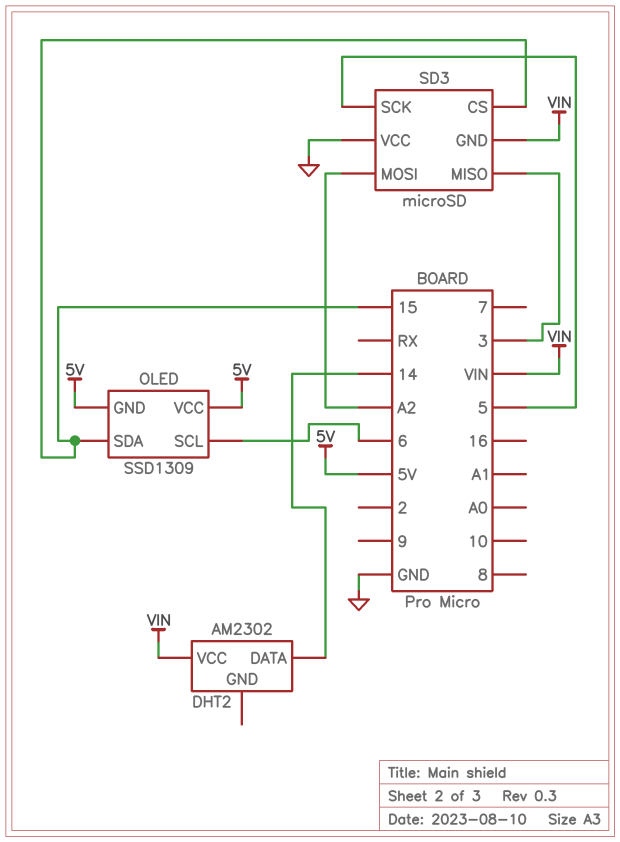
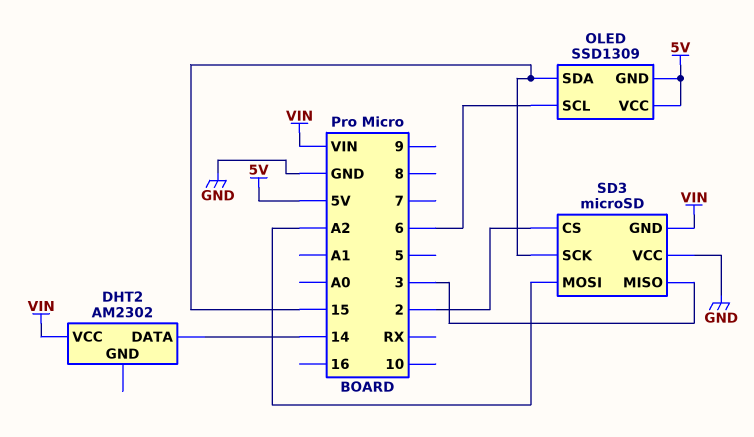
SD3 pin CS: 15 -> 2
SD3 pin SCK: 5 -> 15

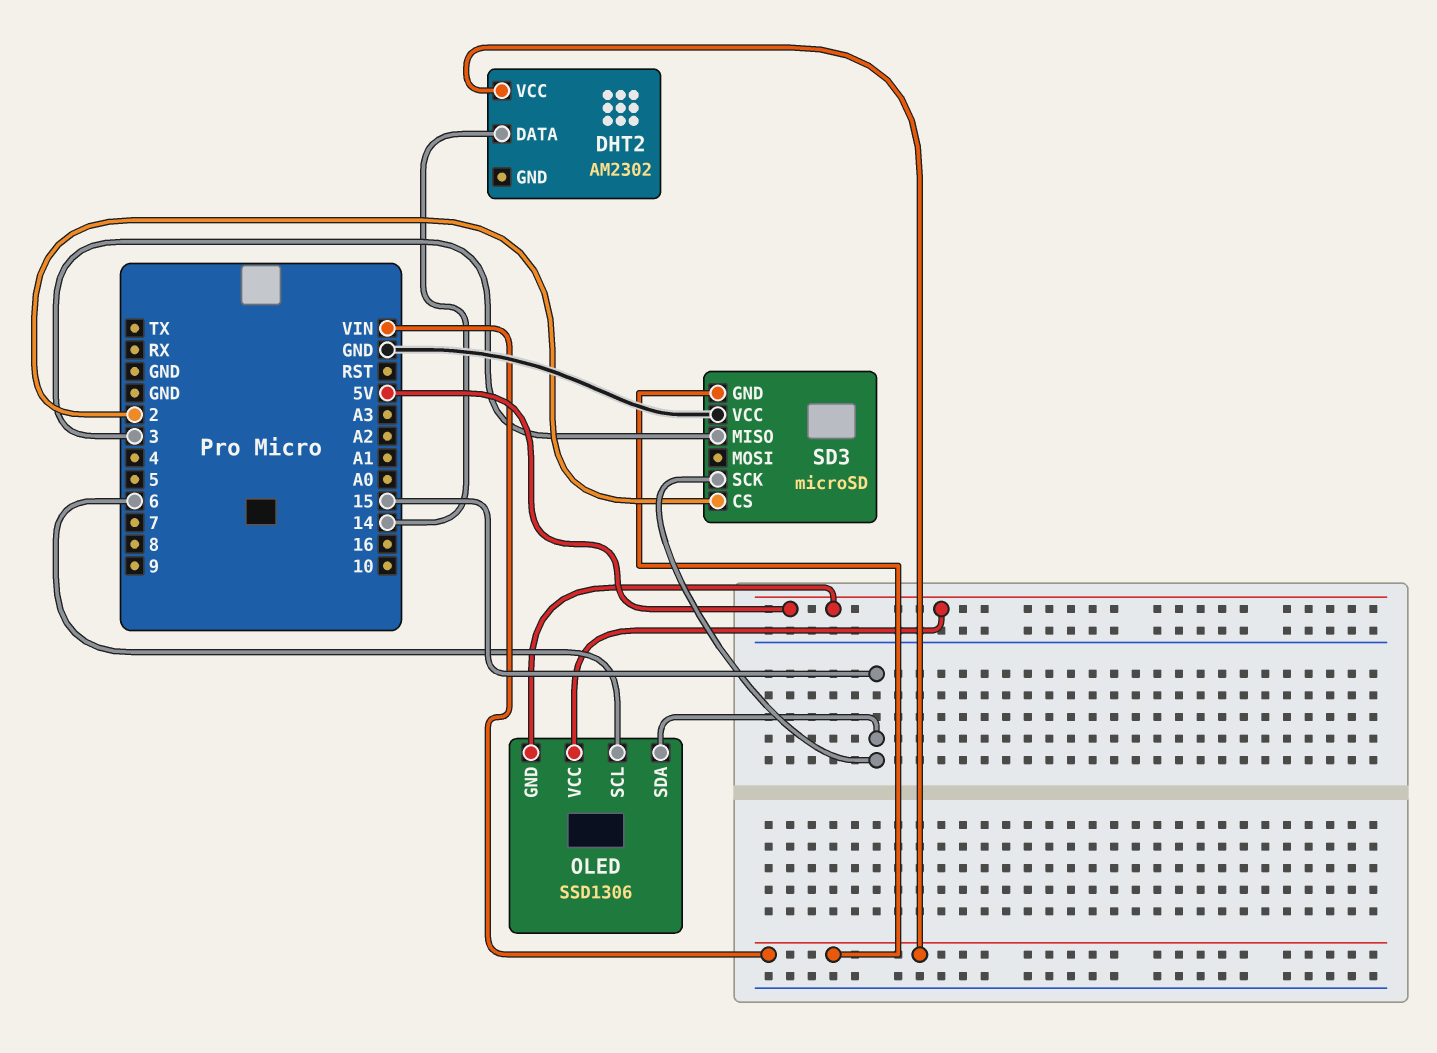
OLED: SSD1309 -> SSD1306
SD3 pin MOSI: A2 -> none

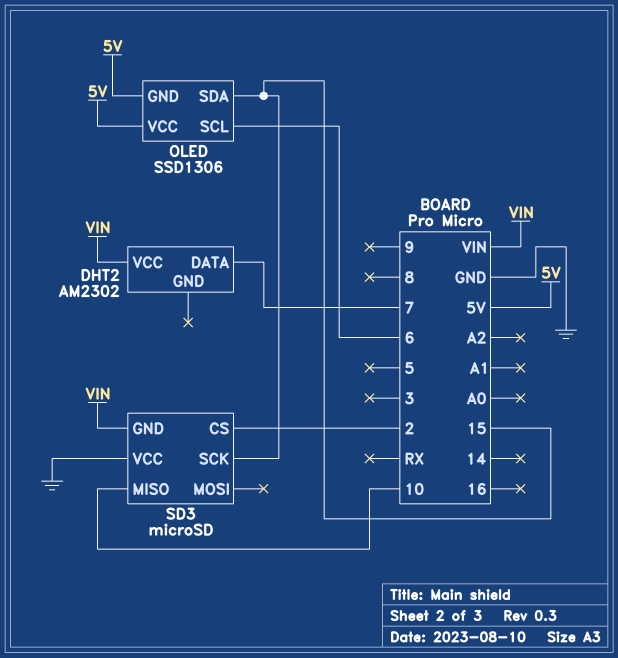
DHT2 pin DATA: 14 -> 7
SD3 pin MISO: 3 -> 10

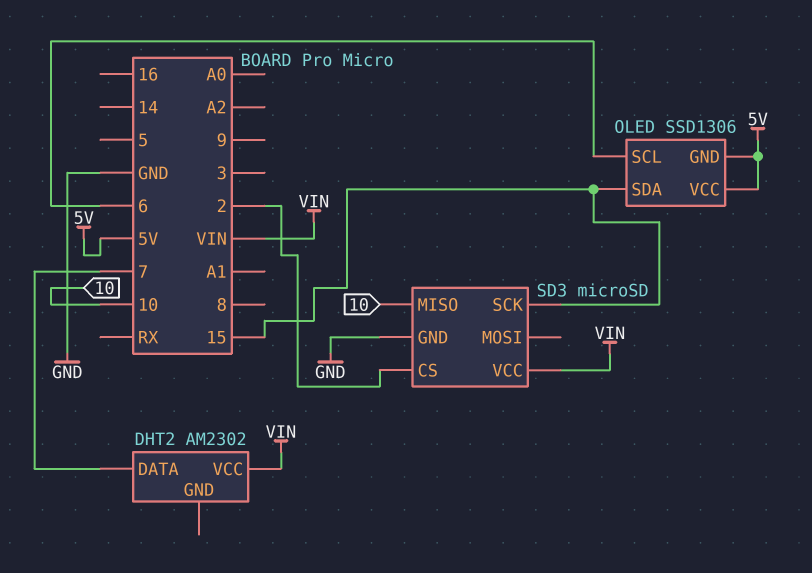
SD3 pin GND: VIN -> GND
SD3 pin VCC: GND -> VIN

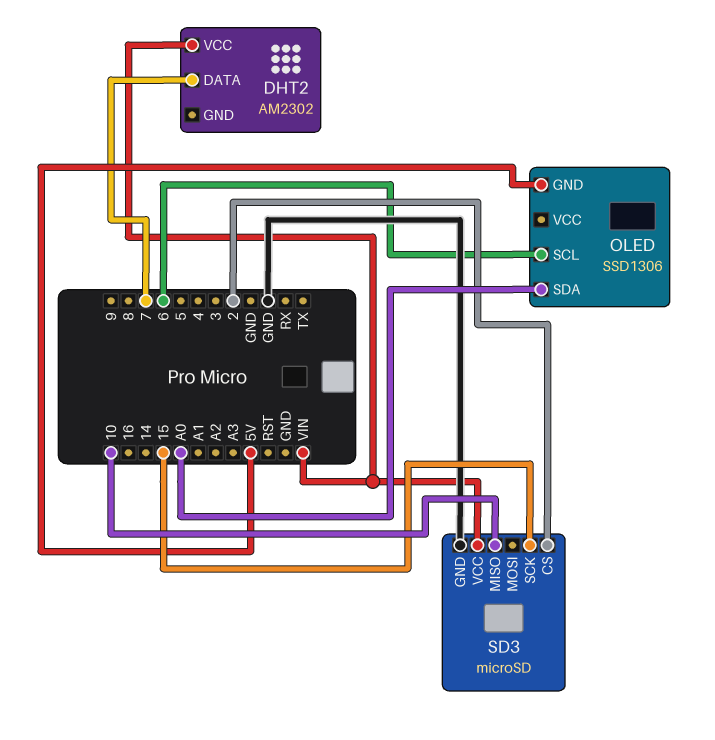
OLED pin SDA: 15 -> A0
OLED pin VCC: 5V -> none

